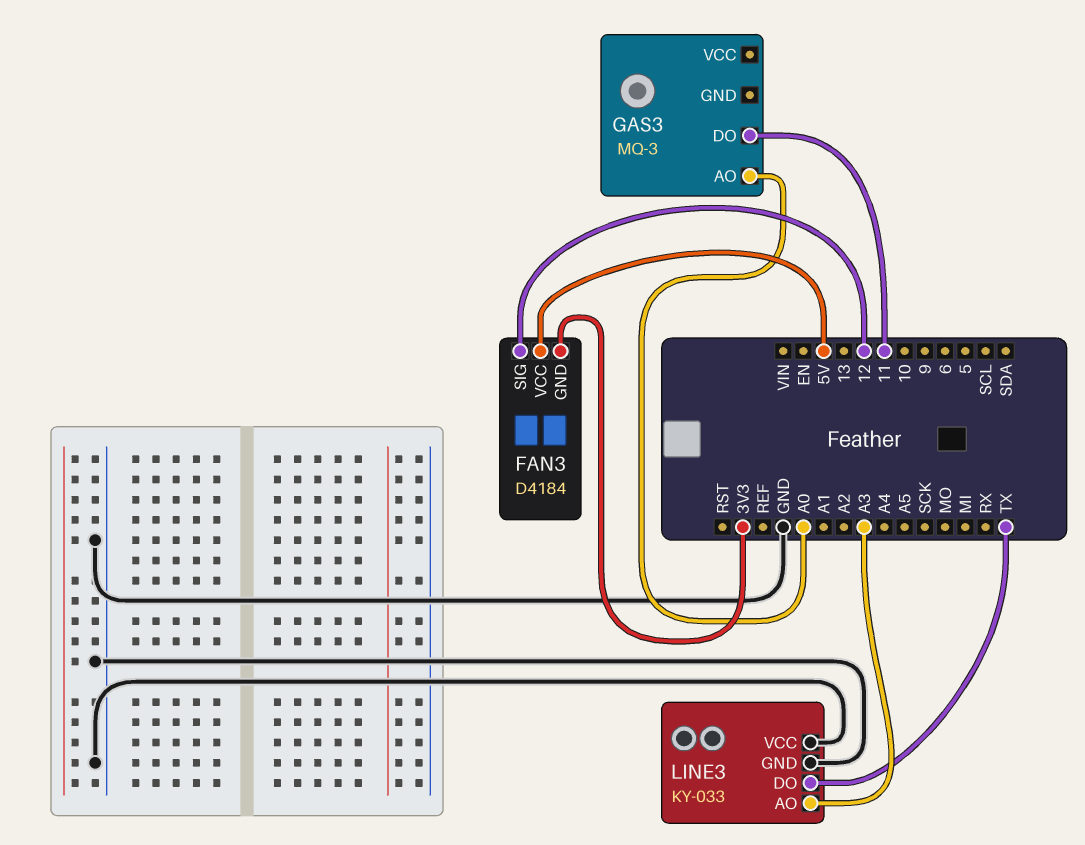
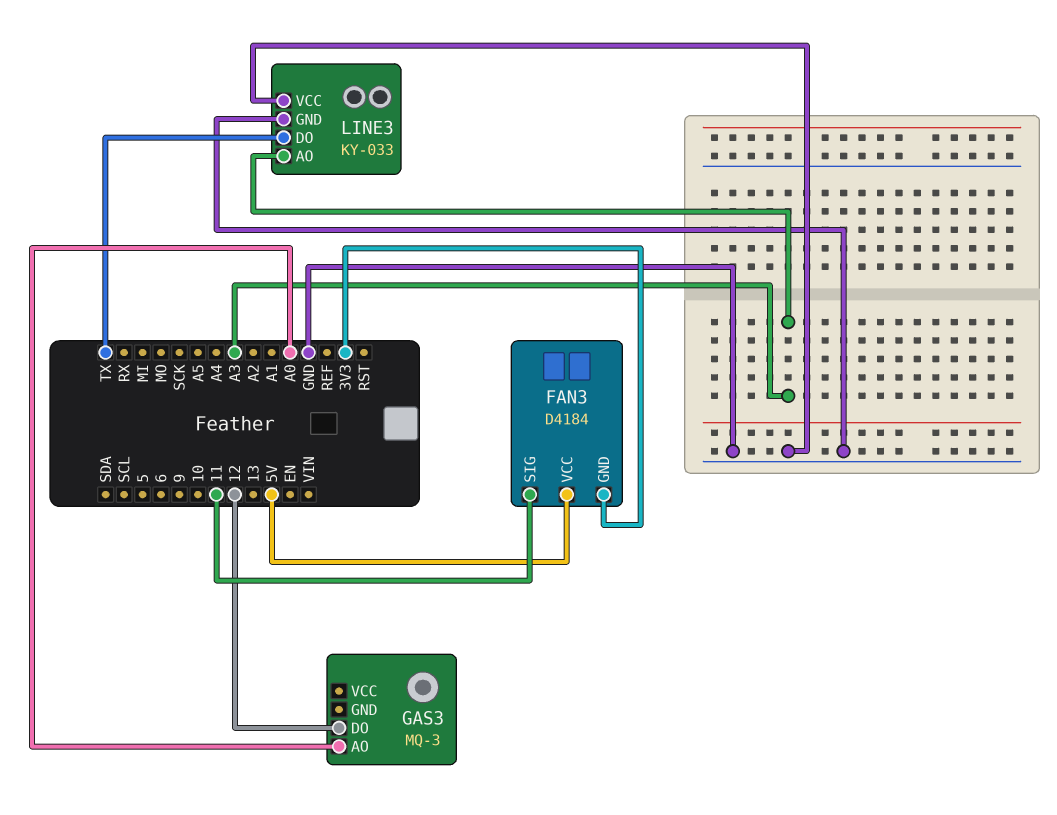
FAN3 pin SIG: 12 -> 11
GAS3 pin DO: 11 -> 12

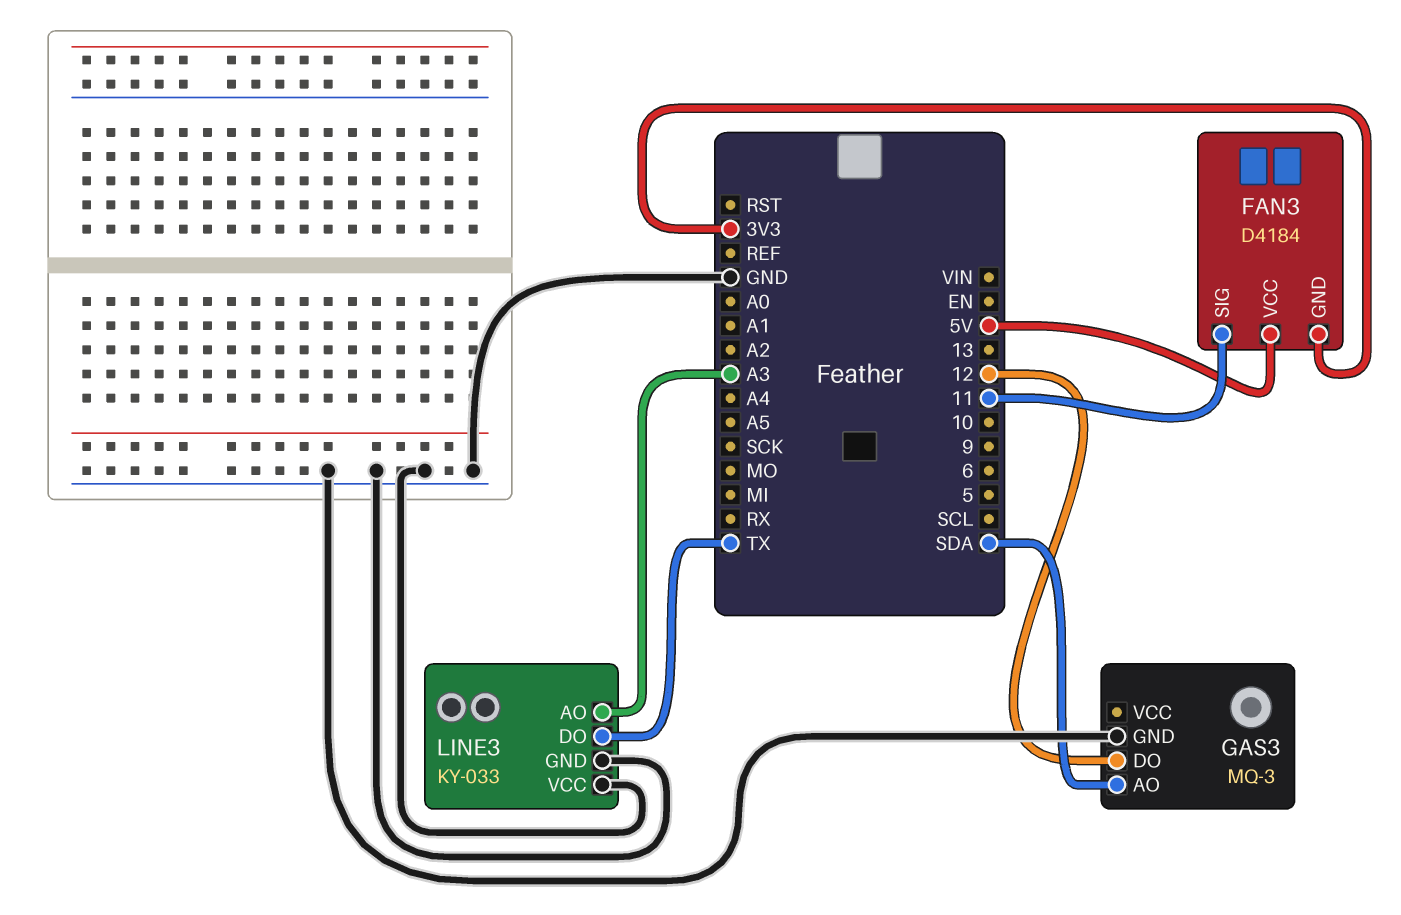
GAS3 pin AO: A0 -> SDA
GAS3 pin GND: none -> GND

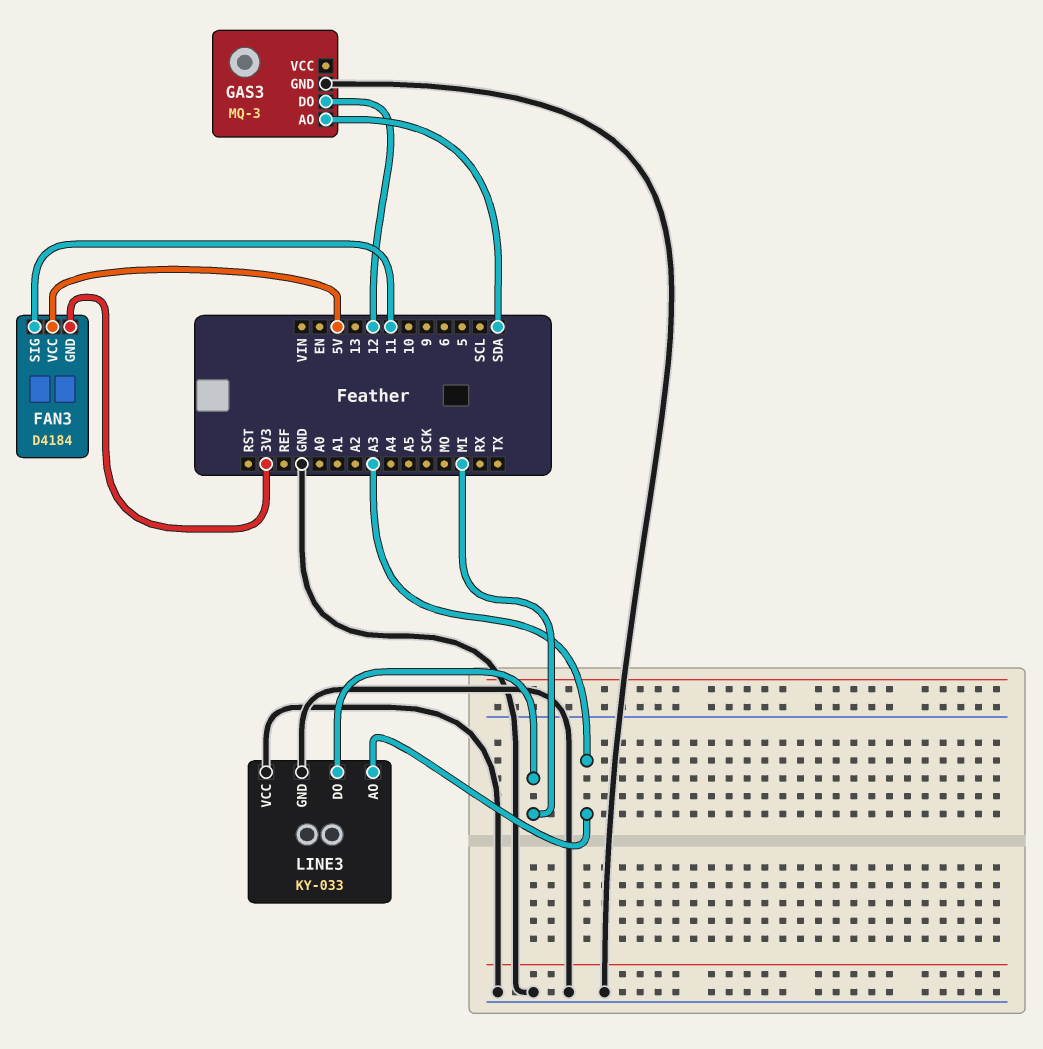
LINE3 pin DO: TX -> MI

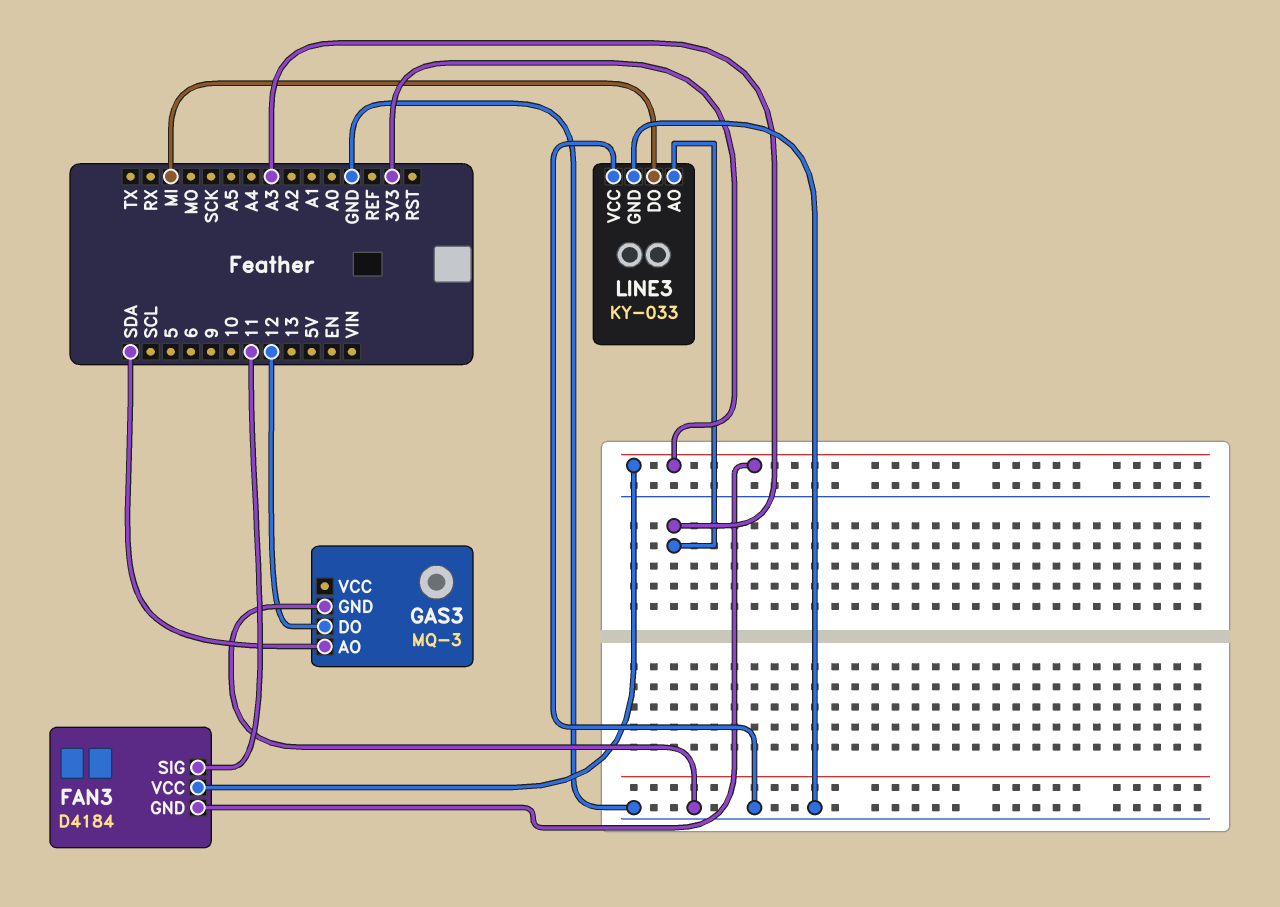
FAN3 pin VCC: 5V -> 3V3

